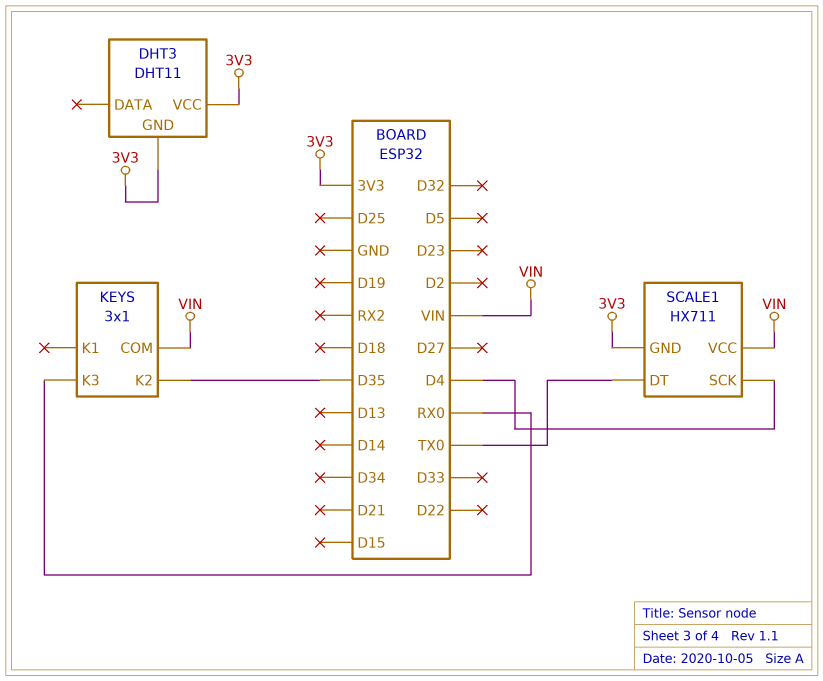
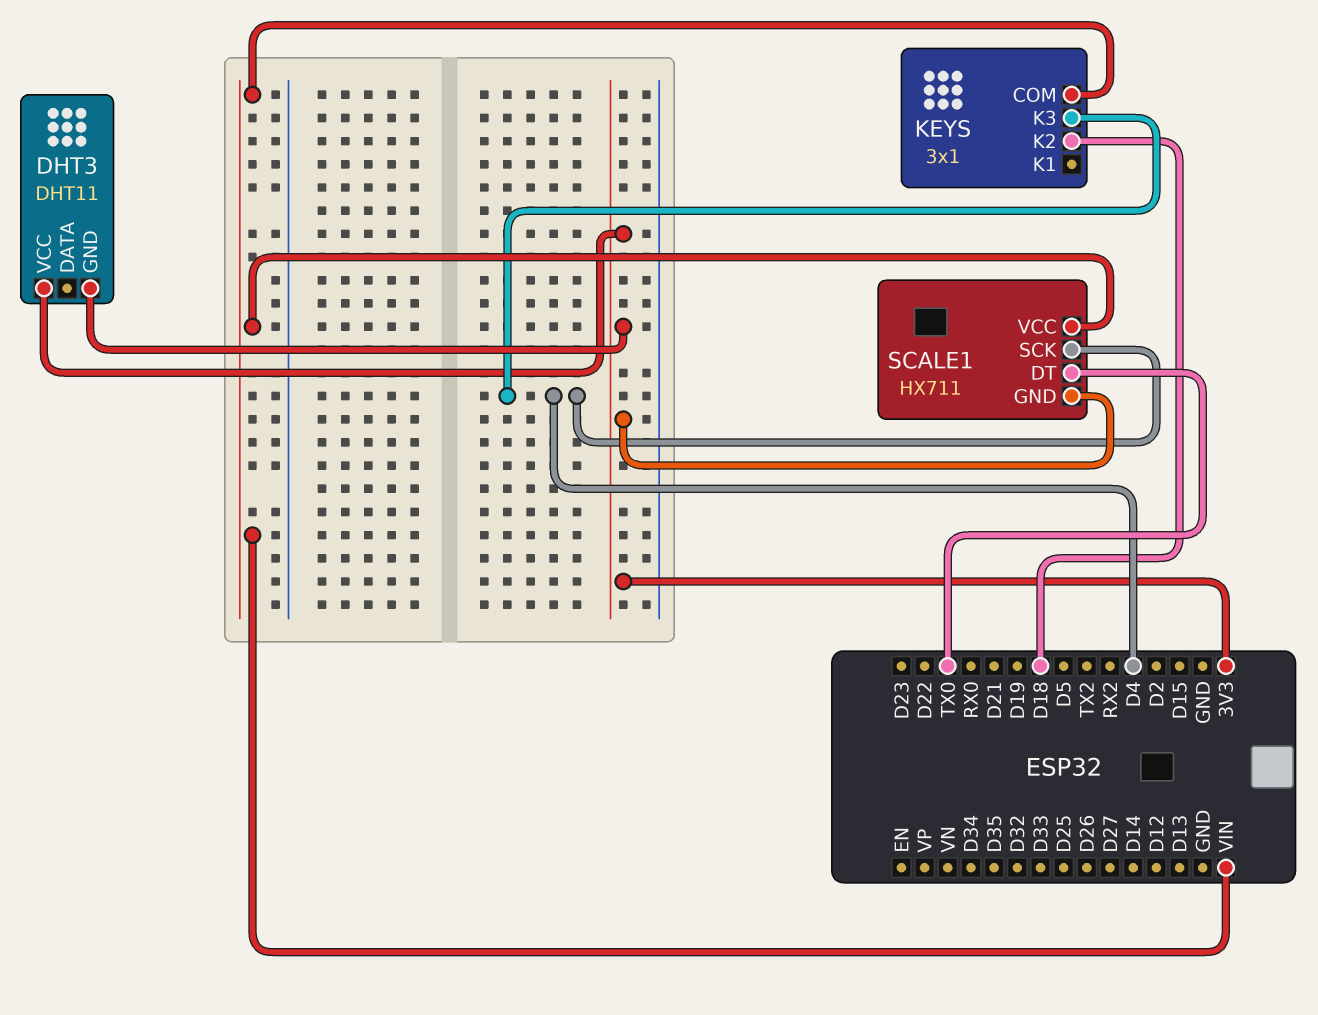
KEYS pin K2: D35 -> D18
KEYS pin K3: RX0 -> D4

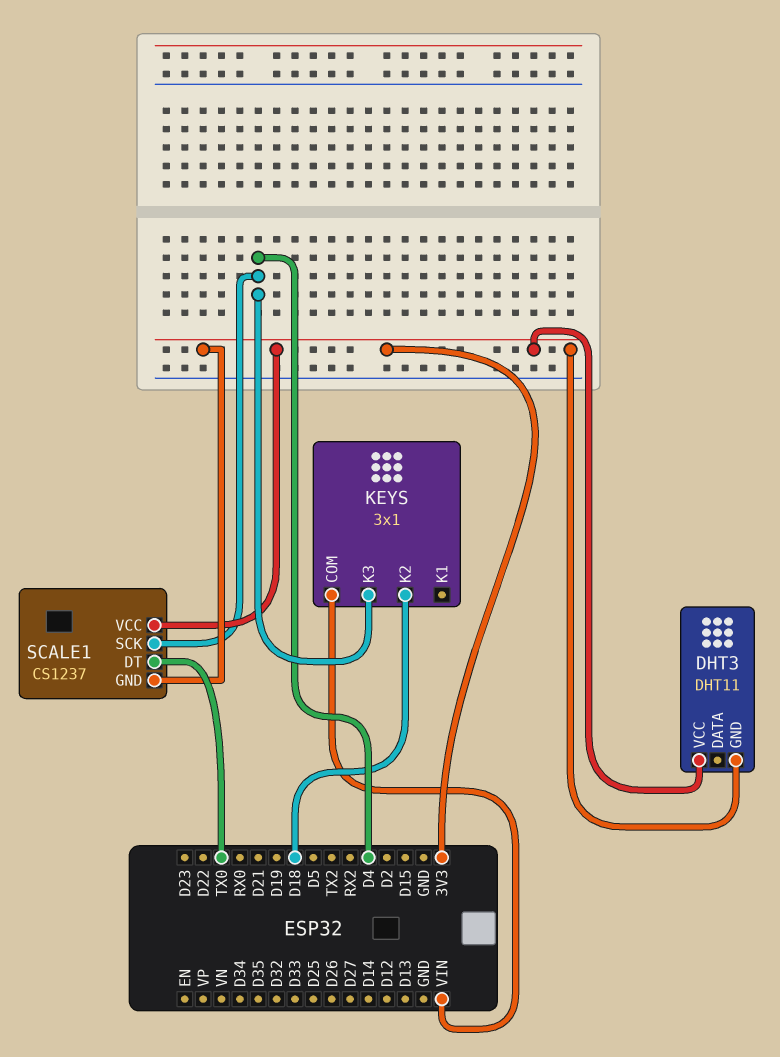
SCALE1: HX711 -> CS1237
SCALE1 pin VCC: VIN -> 3V3

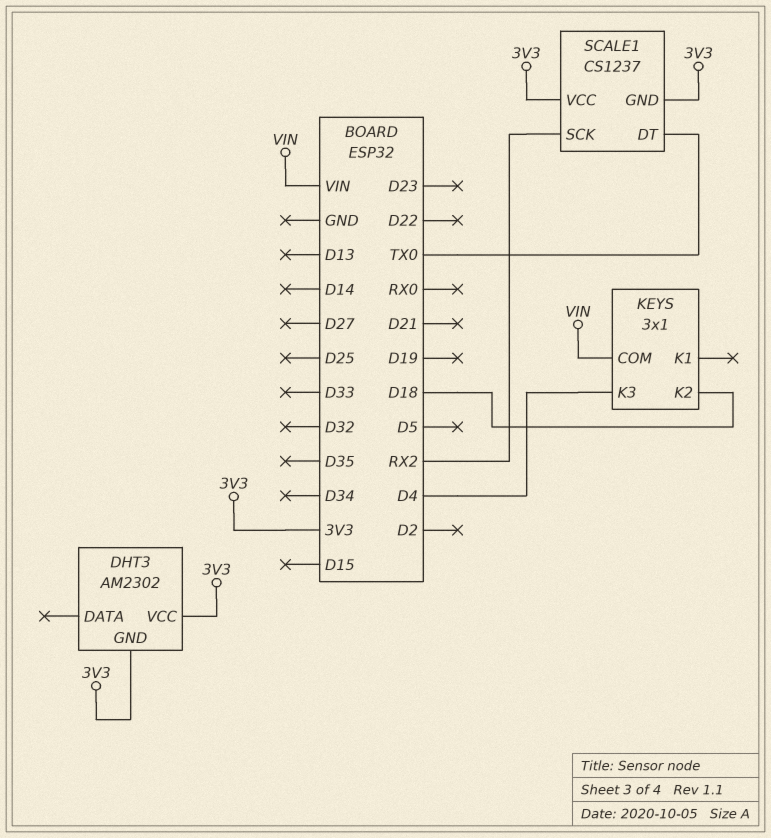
DHT3: DHT11 -> AM2302
SCALE1 pin SCK: D4 -> RX2

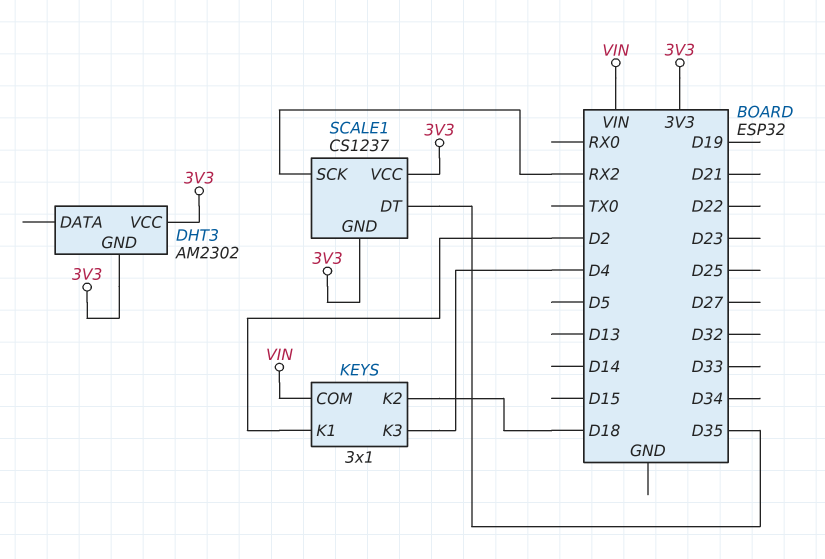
KEYS pin K1: none -> D2
SCALE1 pin DT: TX0 -> D35

